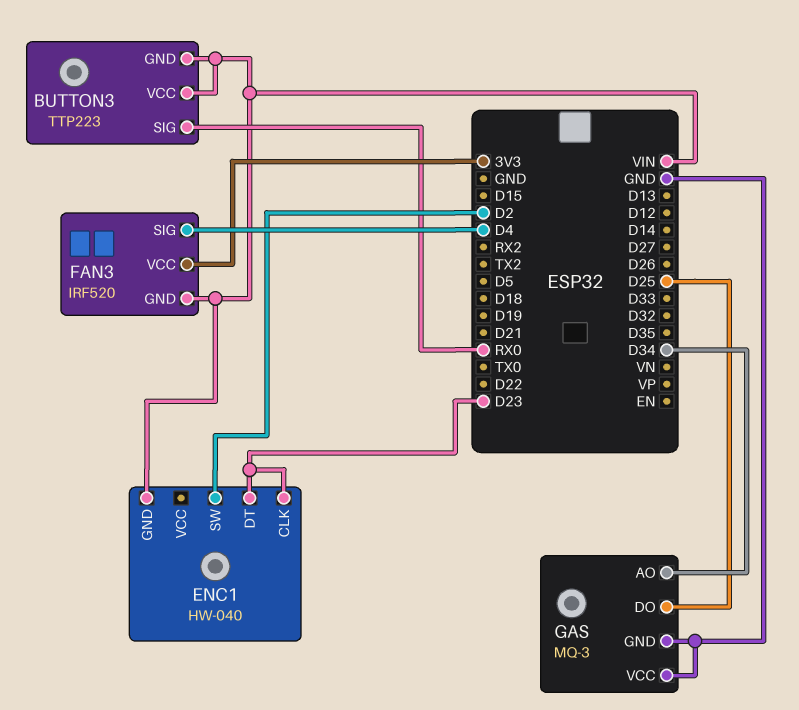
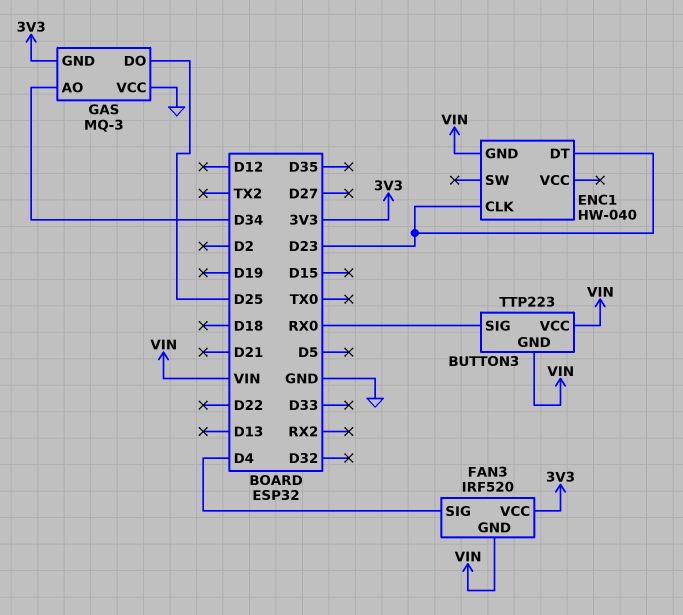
ENC1 pin SW: D2 -> none
GAS pin GND: GND -> 3V3

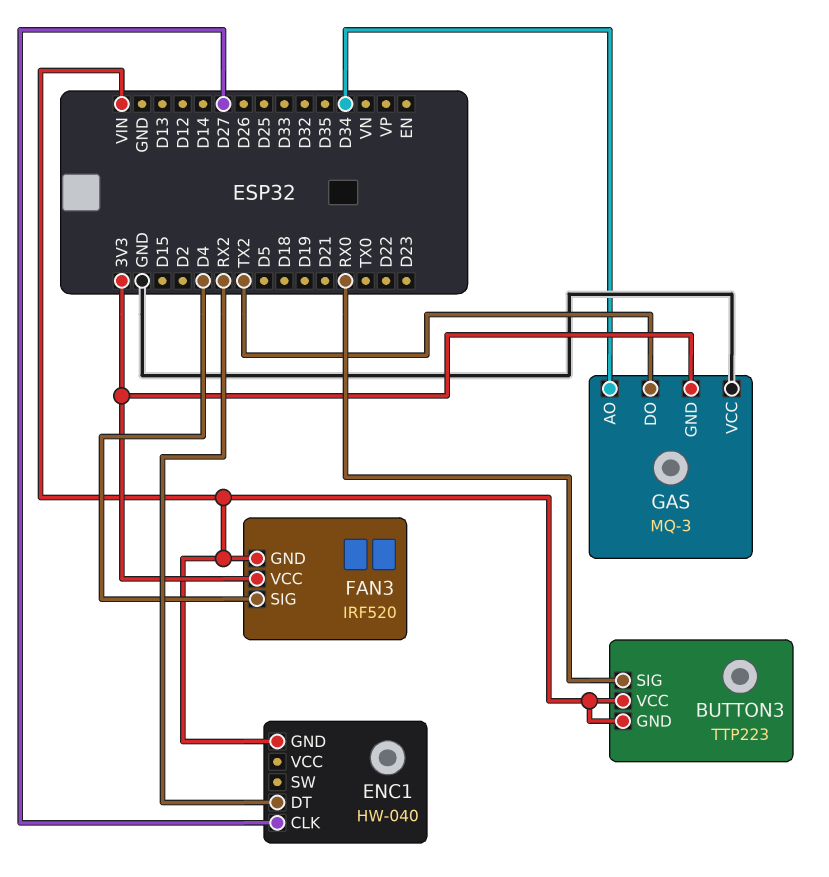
ENC1 pin CLK: D23 -> D27
ENC1 pin DT: D23 -> RX2
GAS pin DO: D25 -> TX2

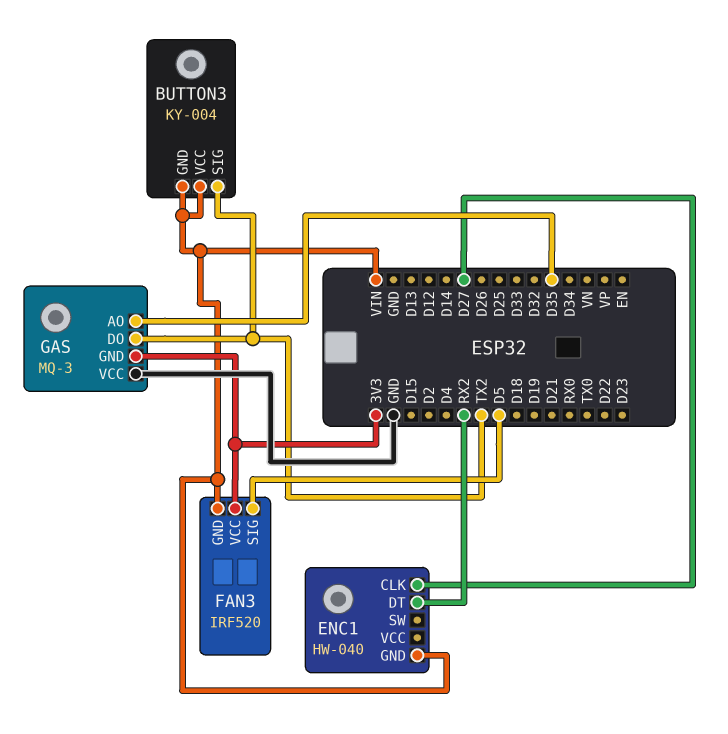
BUTTON3: TTP223 -> KY-004
BUTTON3 pin SIG: RX0 -> TX2
FAN3 pin SIG: D4 -> D5
GAS pin AO: D34 -> D35

